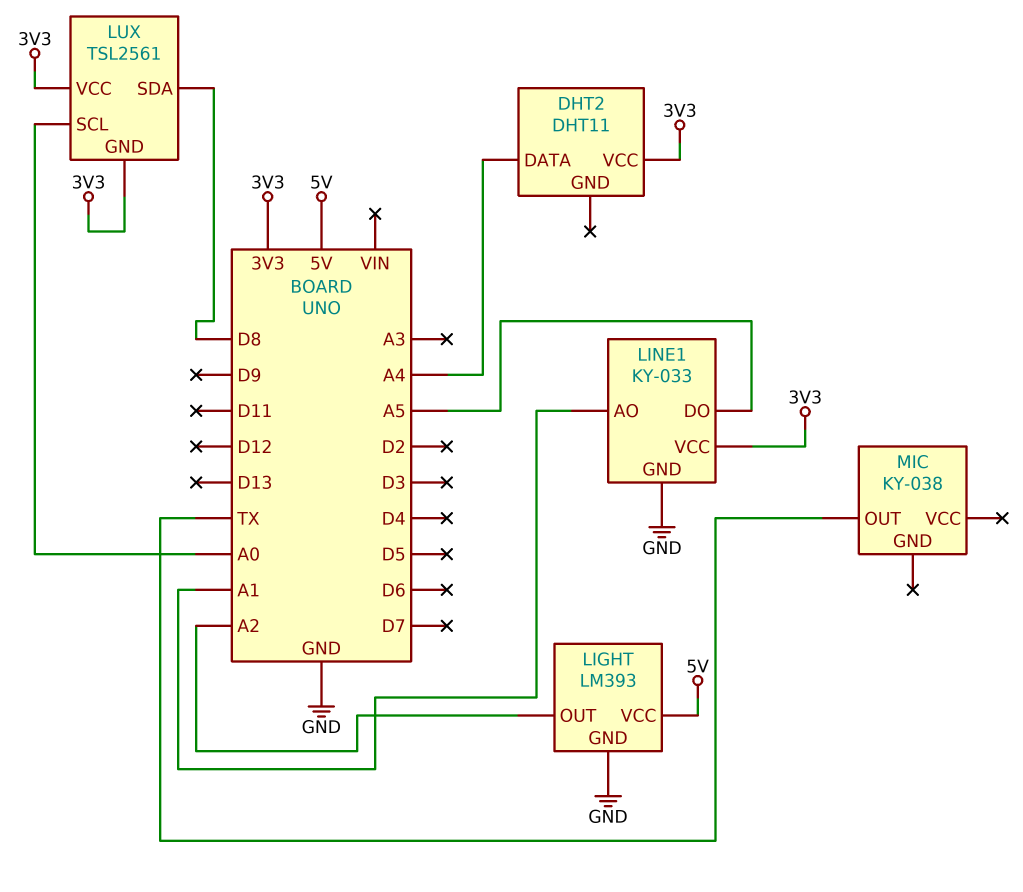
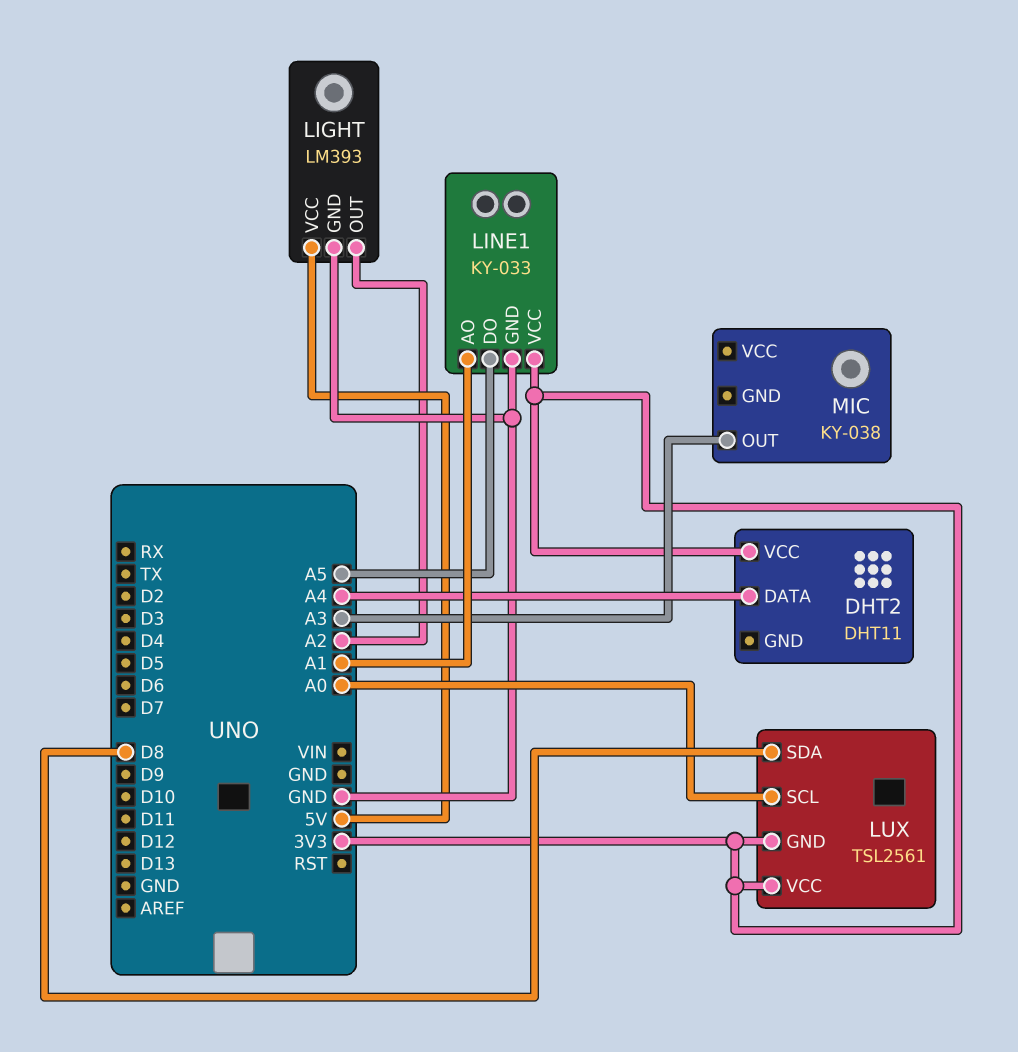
MIC pin OUT: TX -> A3

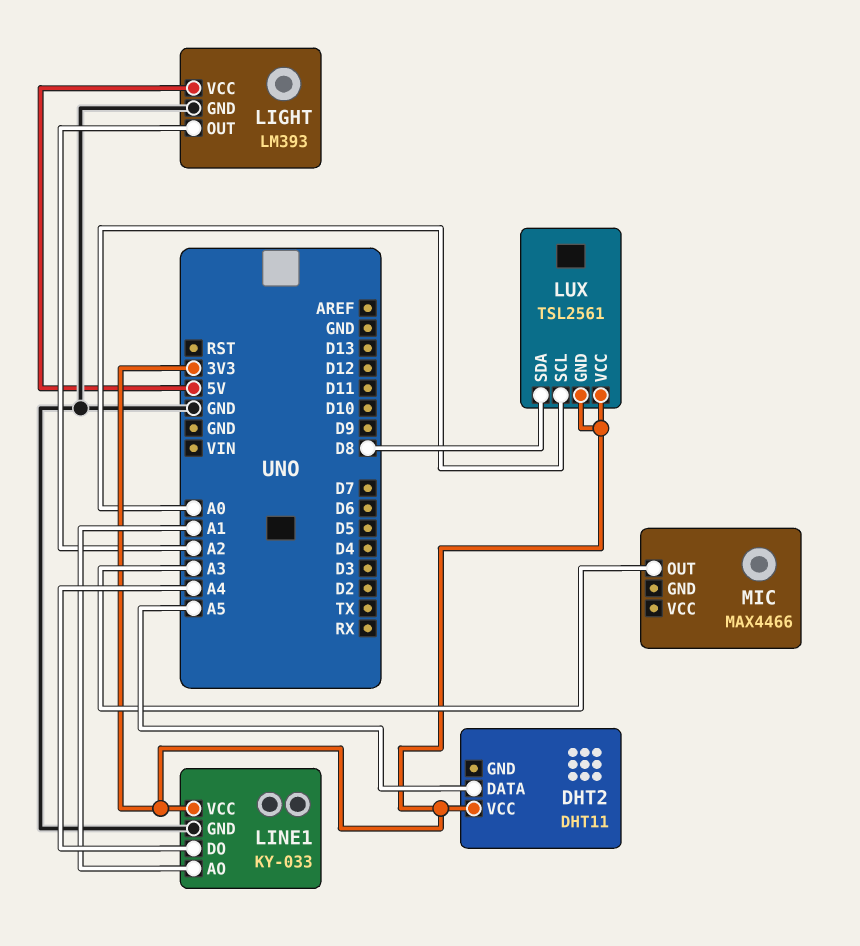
DHT2 pin DATA: A4 -> A5
LINE1 pin DO: A5 -> A4
MIC: KY-038 -> MAX4466

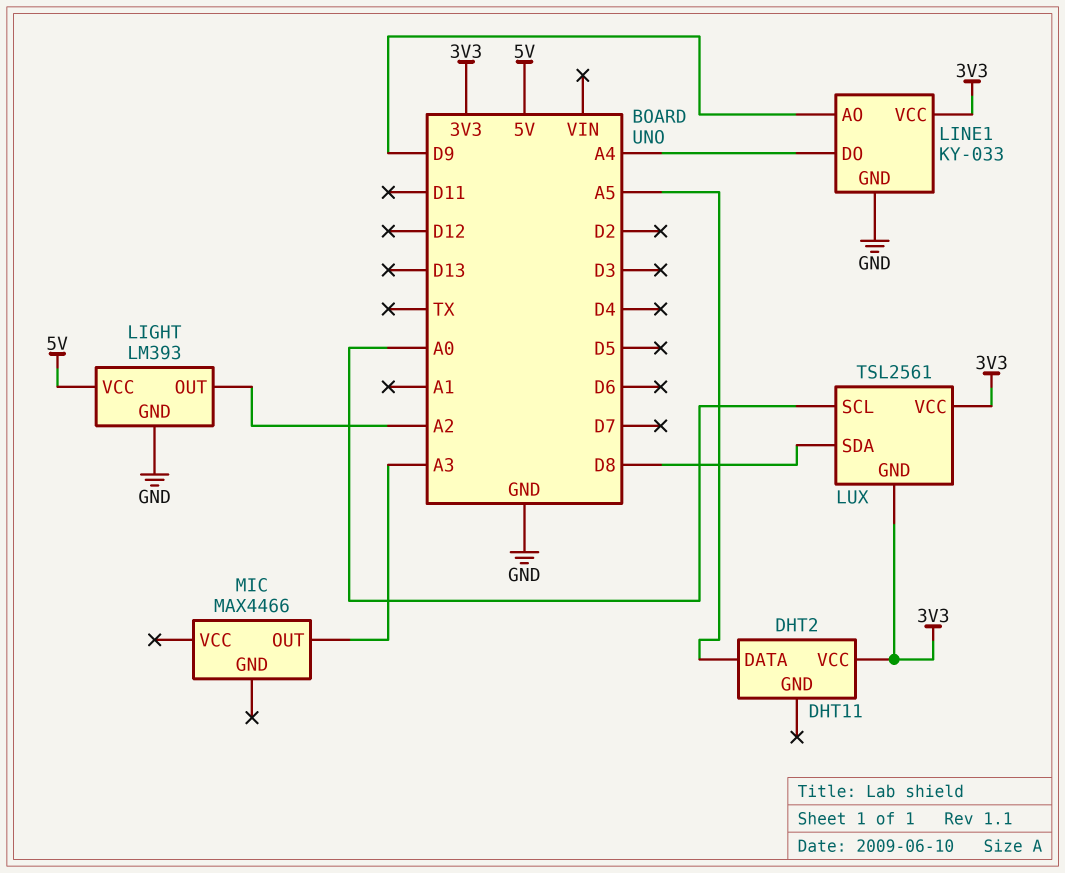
LINE1 pin AO: A1 -> D9

